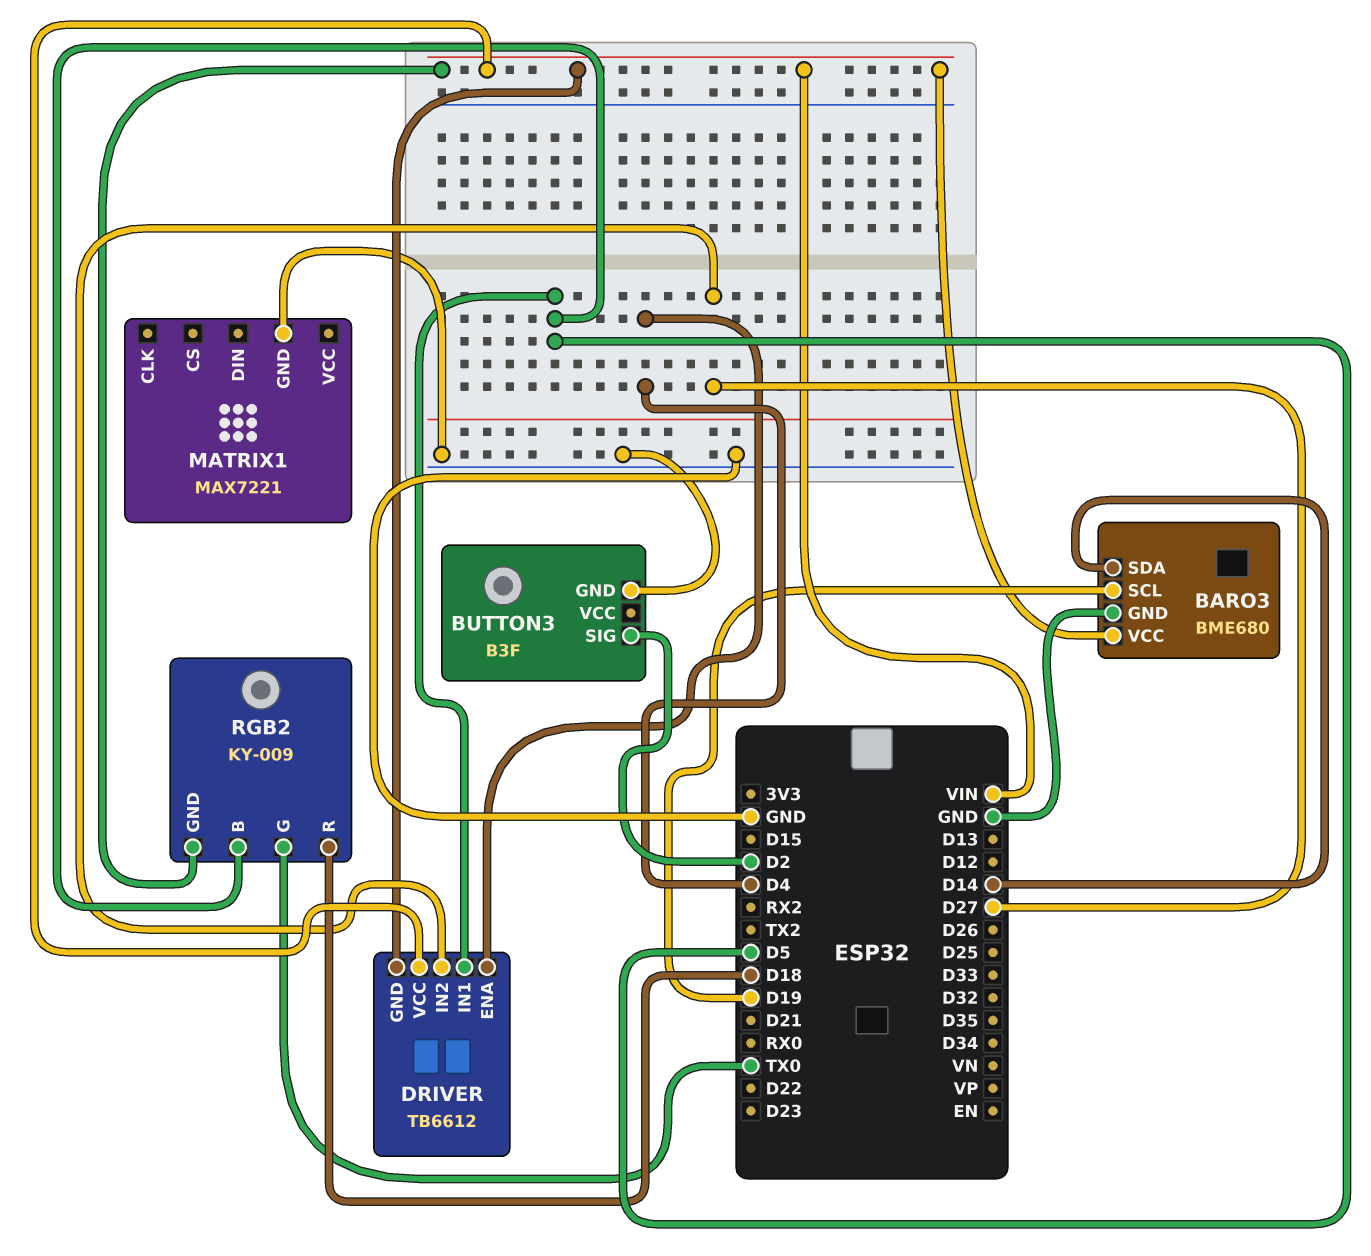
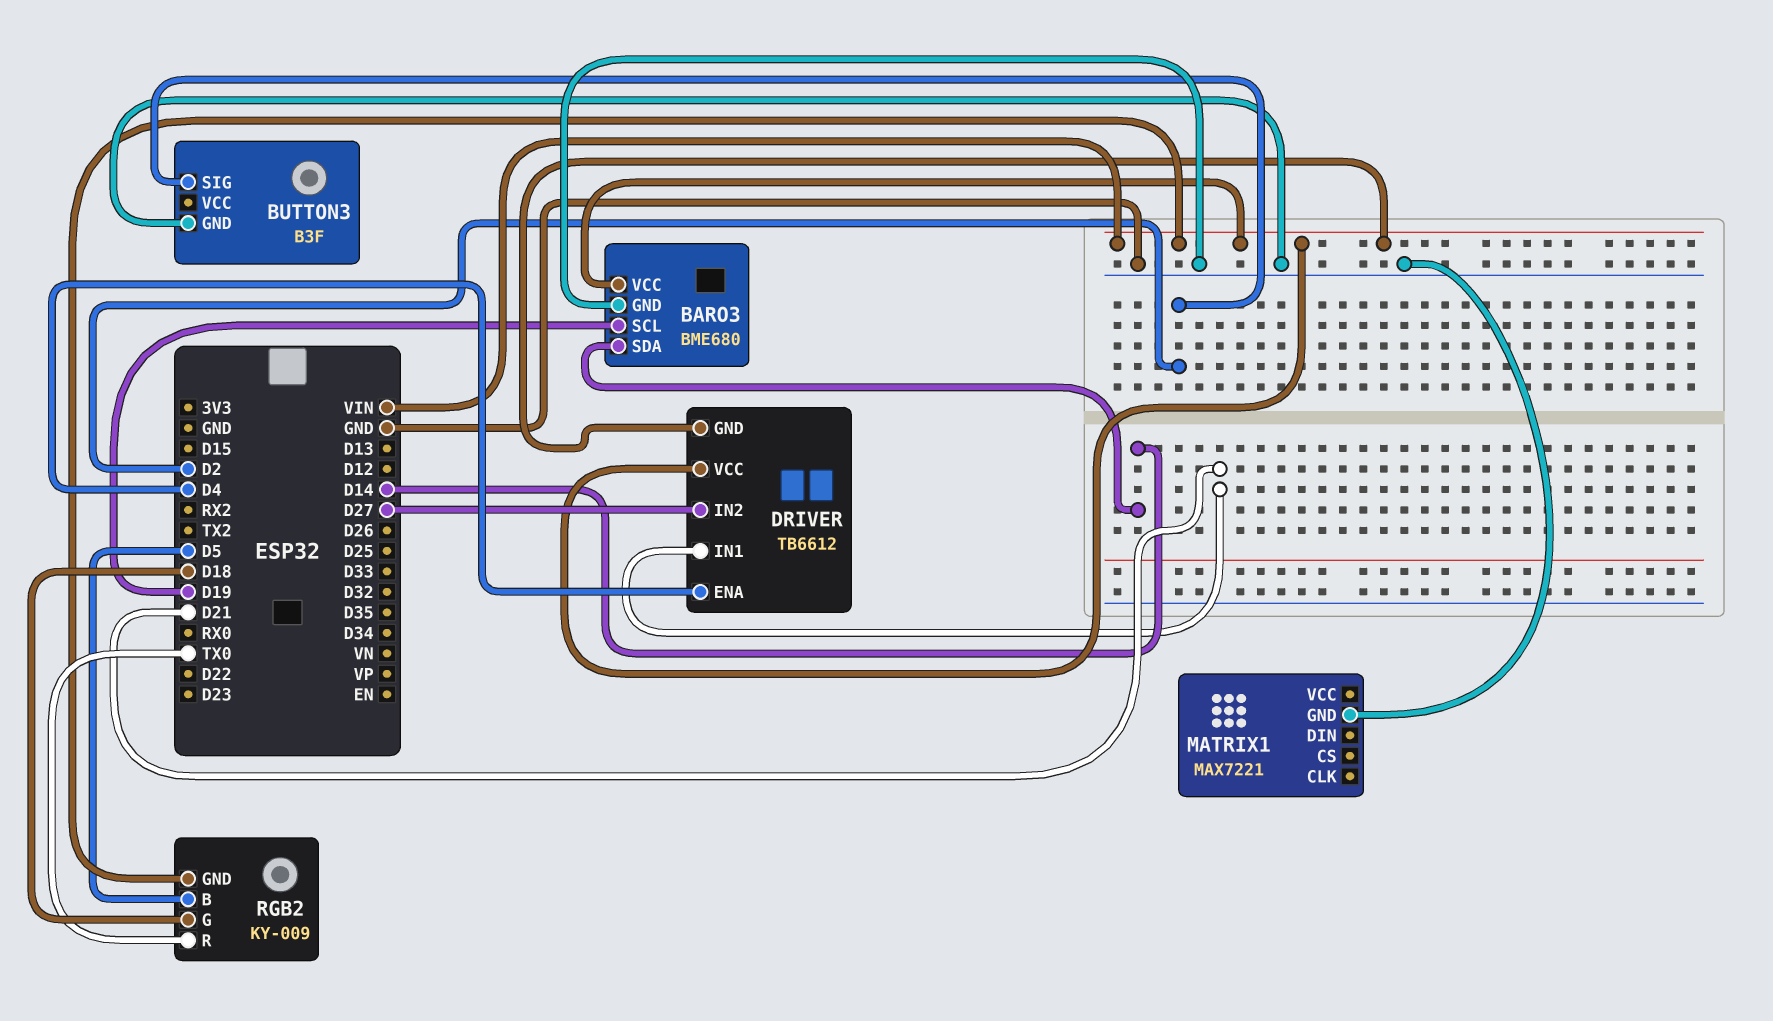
DRIVER pin IN1: D5 -> D21
RGB2 pin G: TX0 -> D18
RGB2 pin R: D18 -> TX0

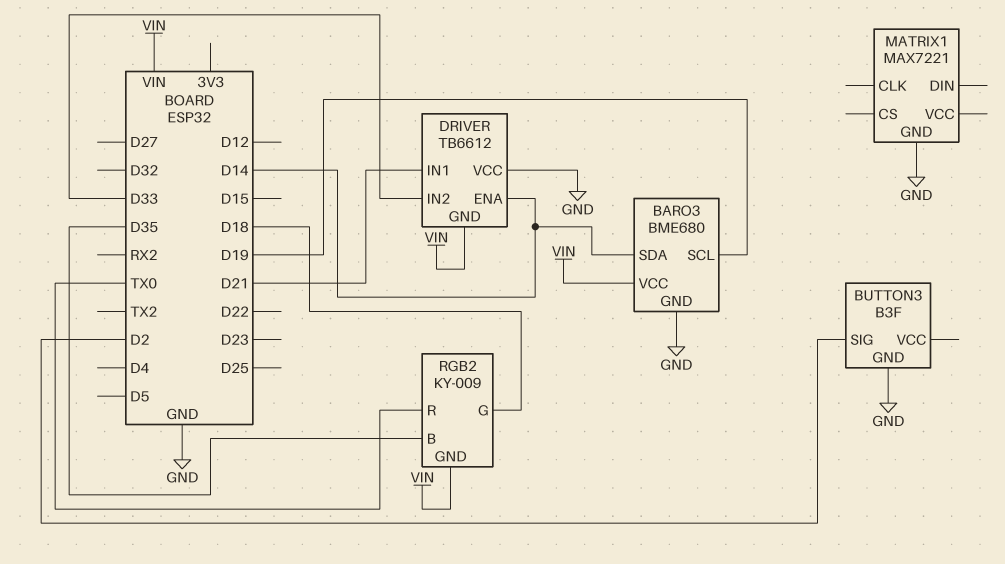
DRIVER pin ENA: D4 -> D14
DRIVER pin IN2: D27 -> D33
DRIVER pin VCC: VIN -> GND
RGB2 pin B: D5 -> D35

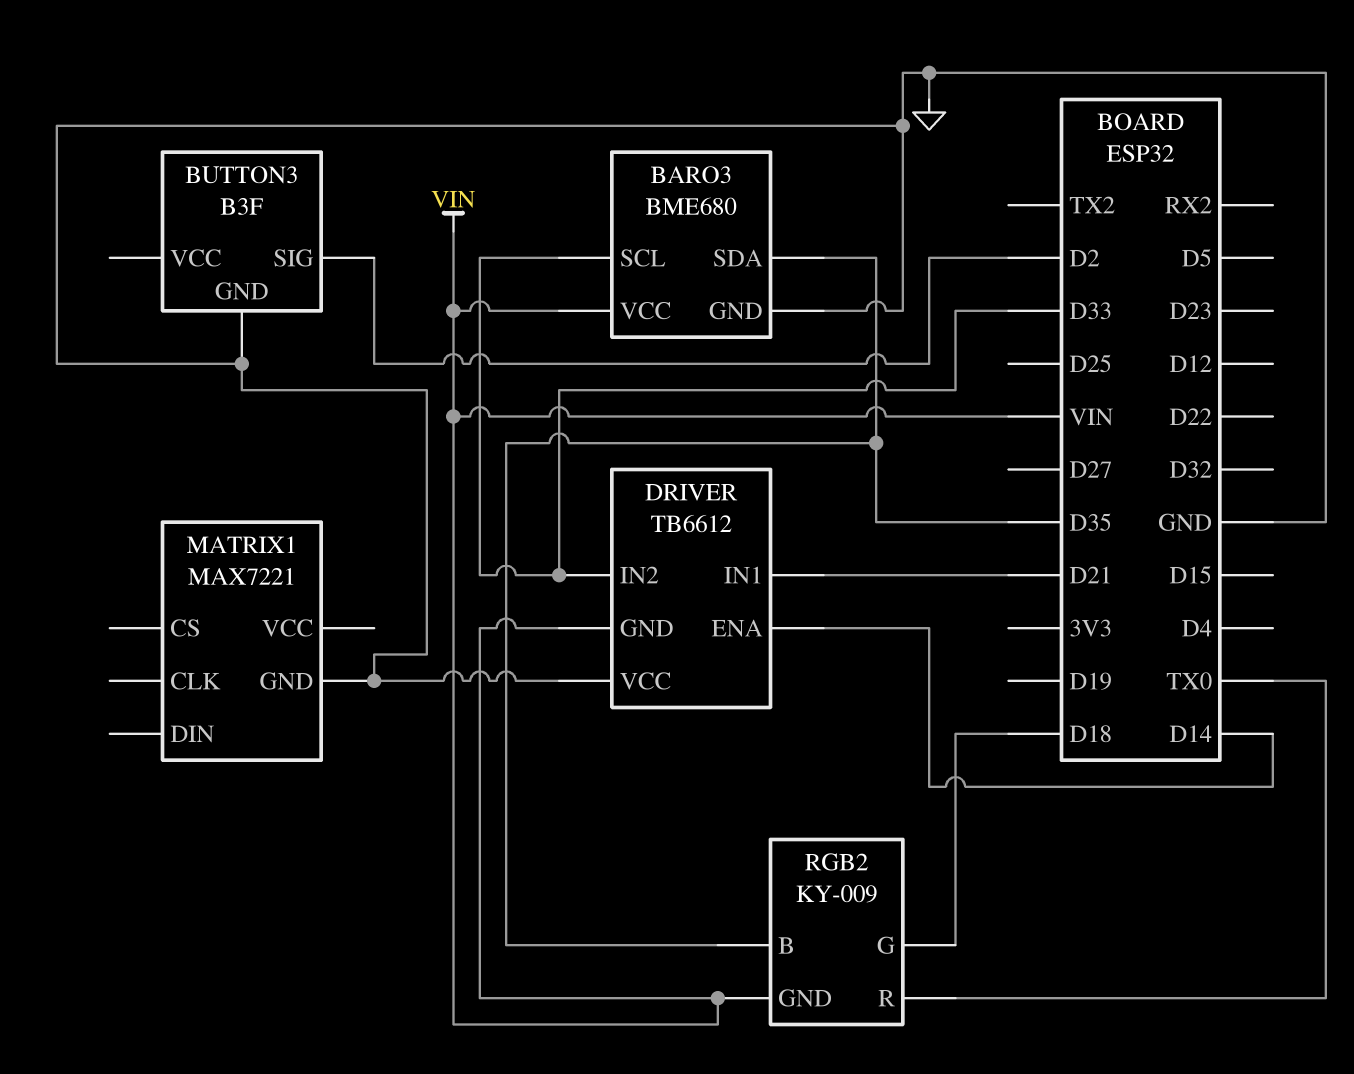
BARO3 pin SCL: D19 -> D33
BARO3 pin SDA: D14 -> D35

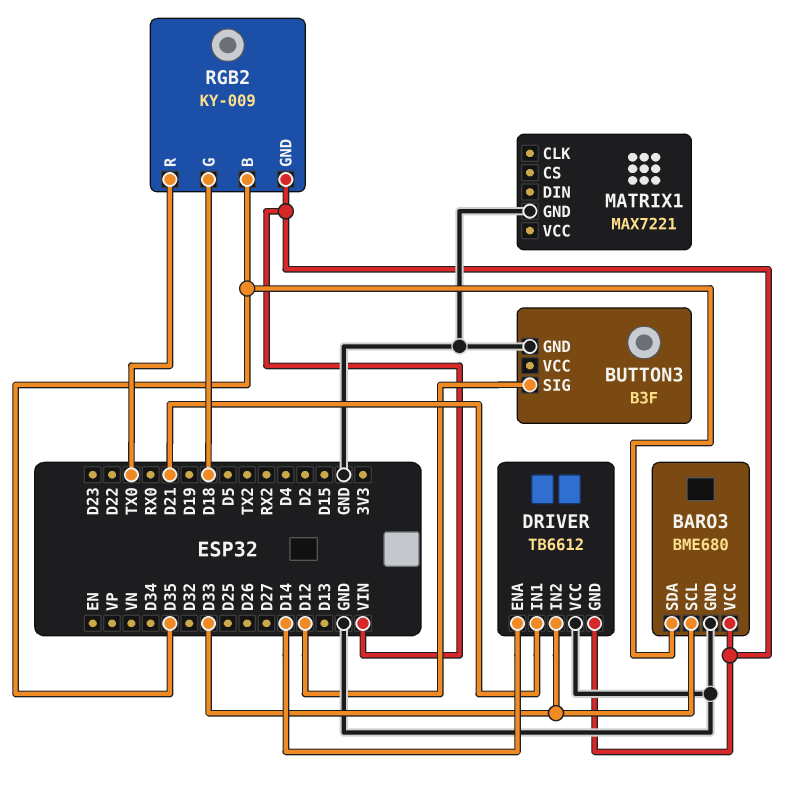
BUTTON3 pin SIG: D2 -> D12

